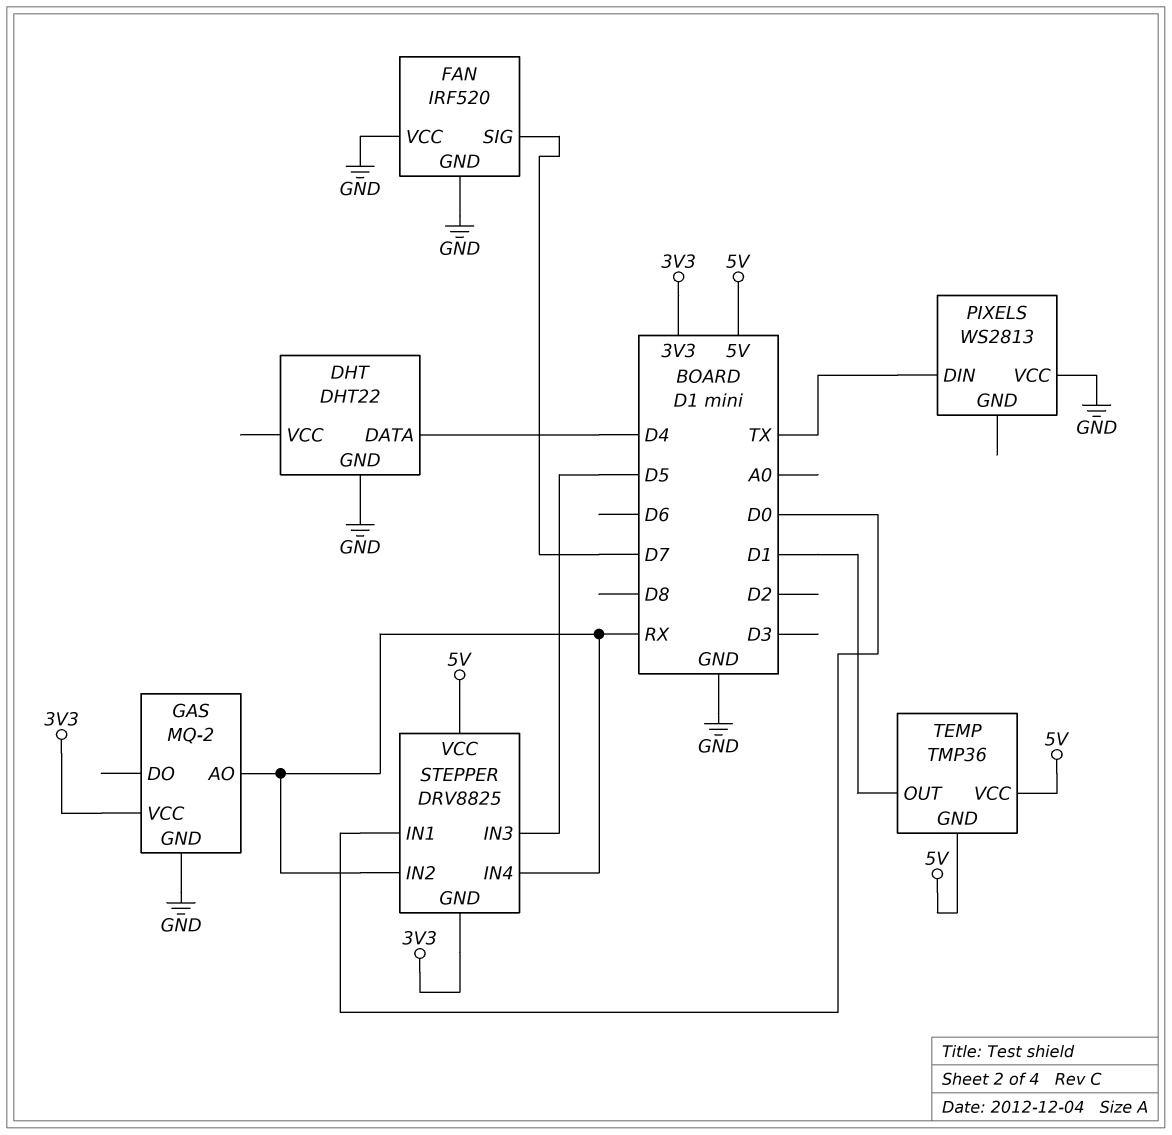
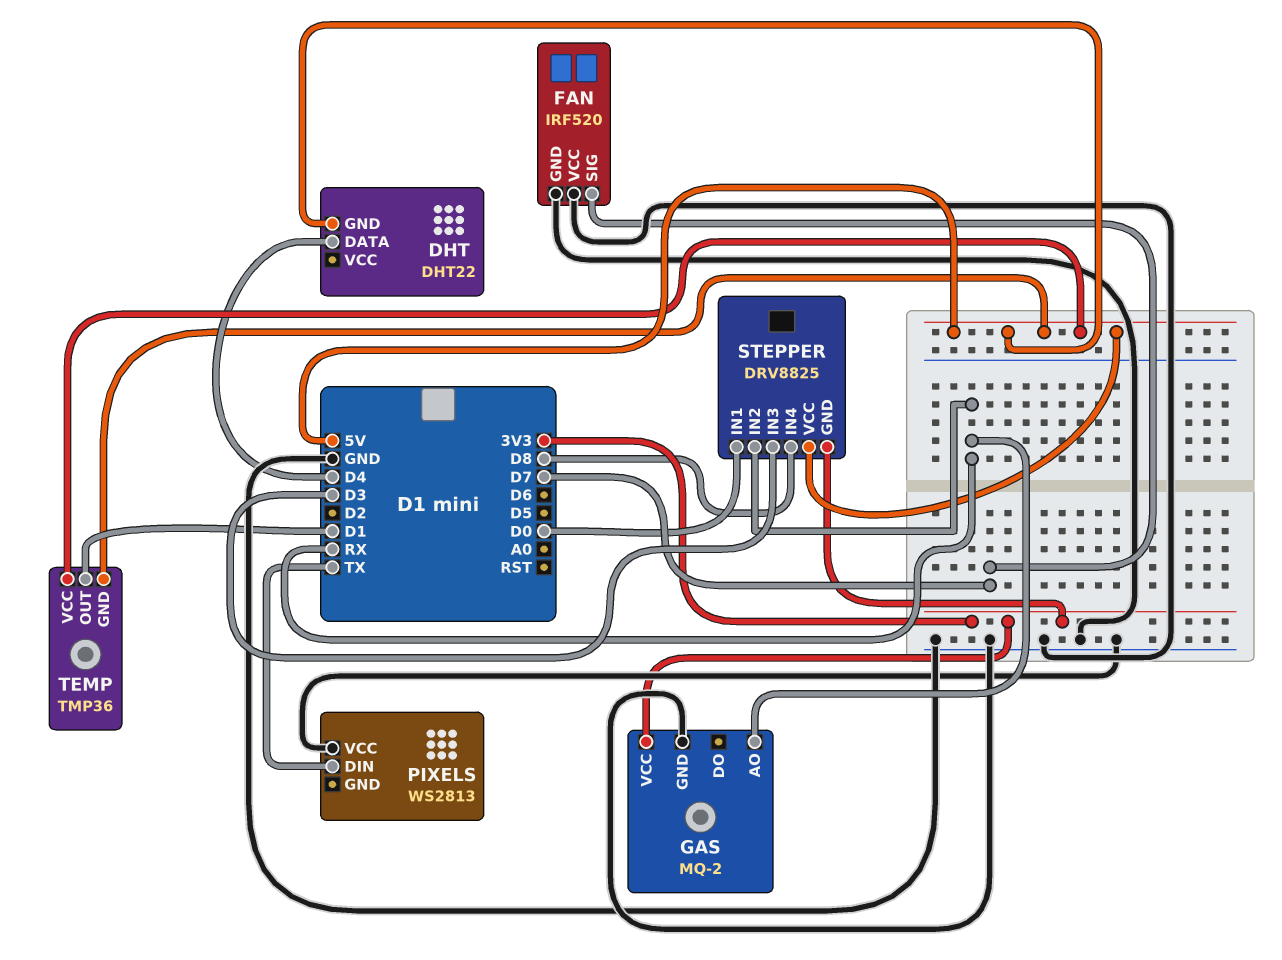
DHT pin GND: GND -> 5V
STEPPER pin IN3: D5 -> D3
STEPPER pin IN4: RX -> D8

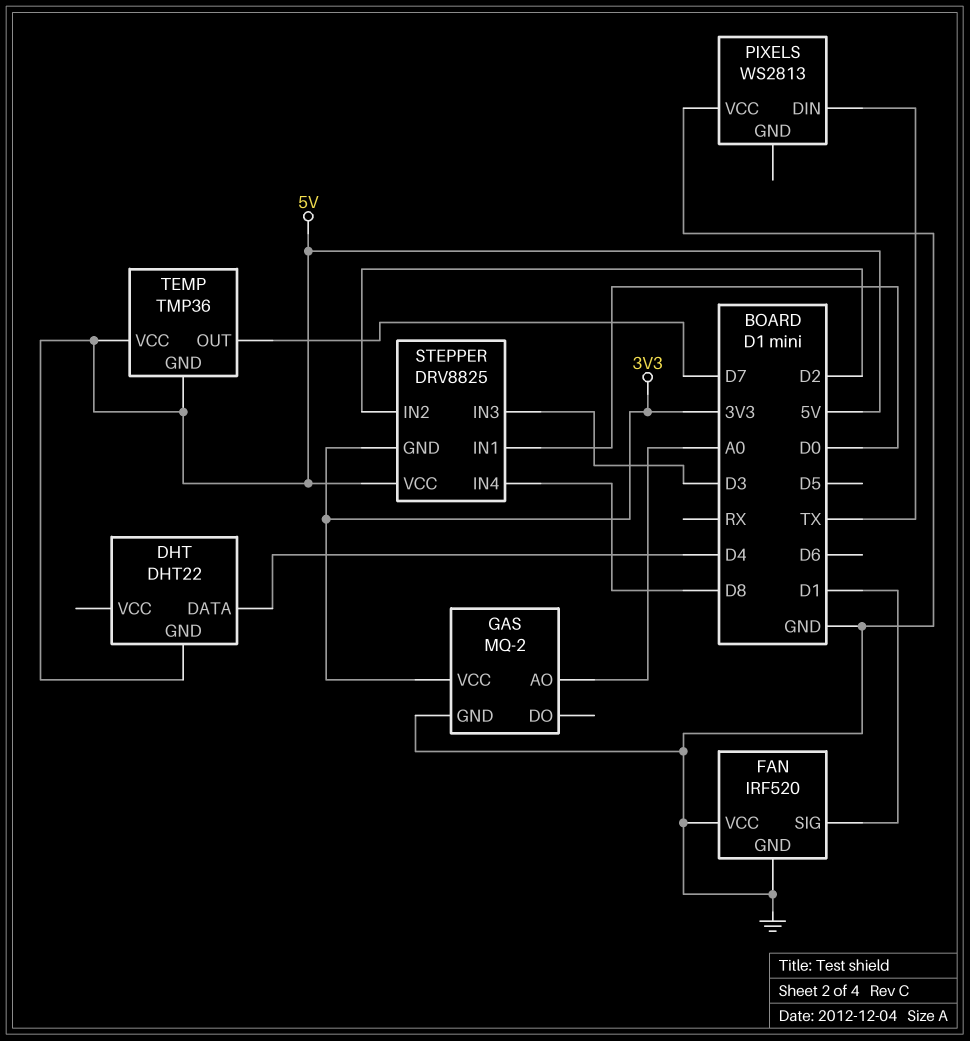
FAN pin SIG: D7 -> D1
GAS pin AO: RX -> A0
STEPPER pin IN2: RX -> D2
TEMP pin OUT: D1 -> D7

